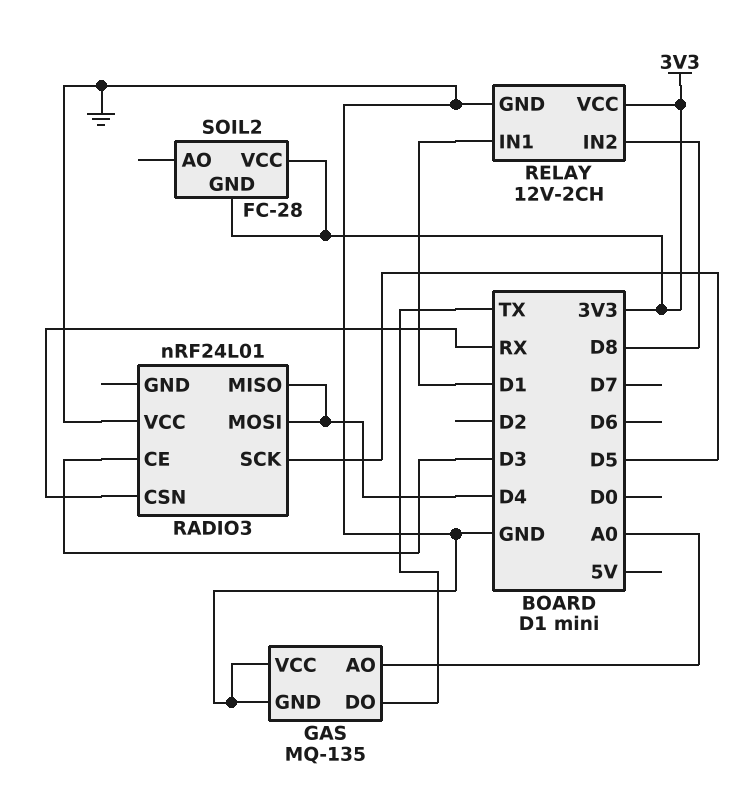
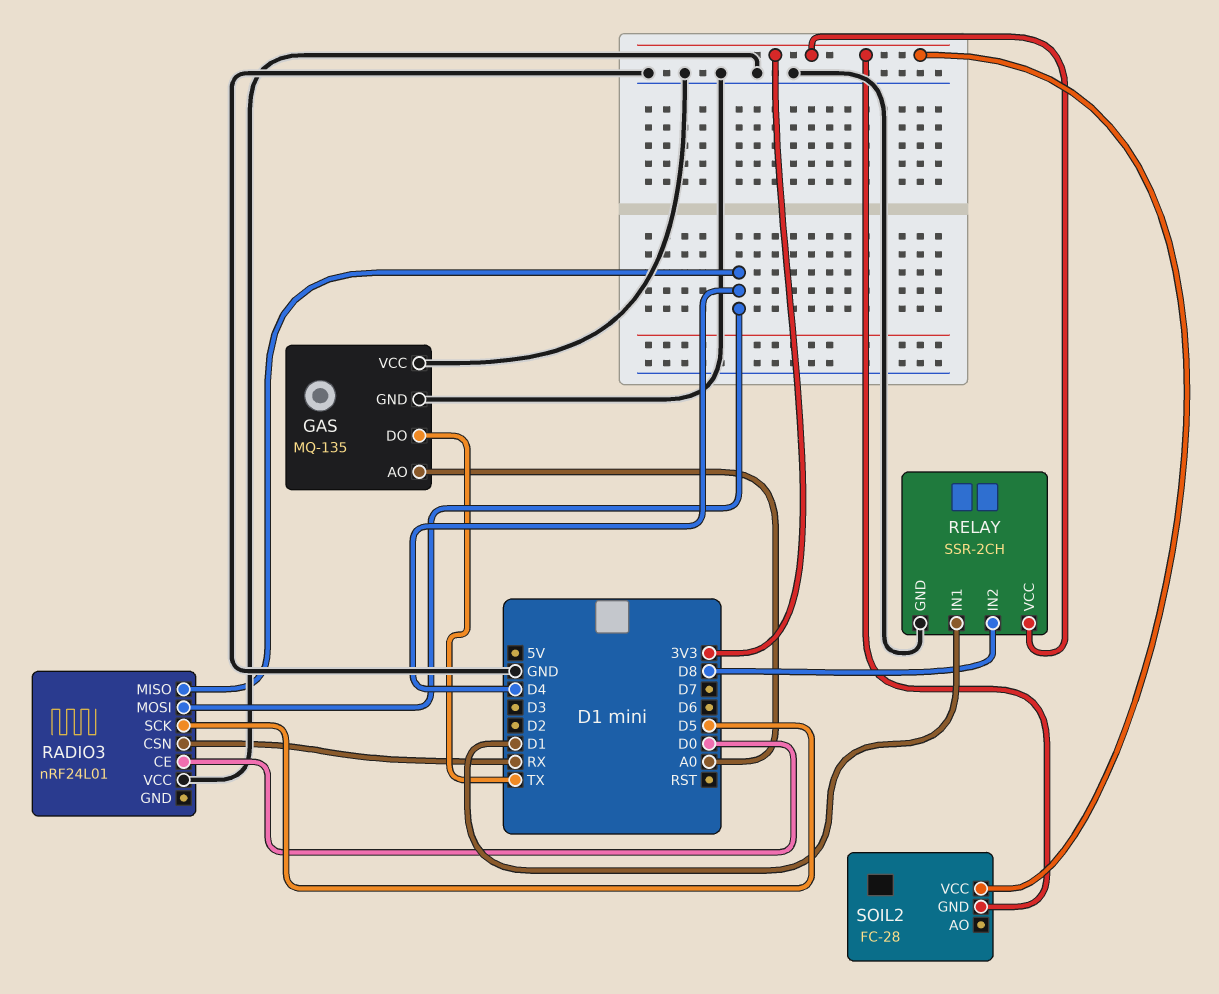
RADIO3 pin CE: D3 -> D0
RELAY: 12V-2CH -> SSR-2CH

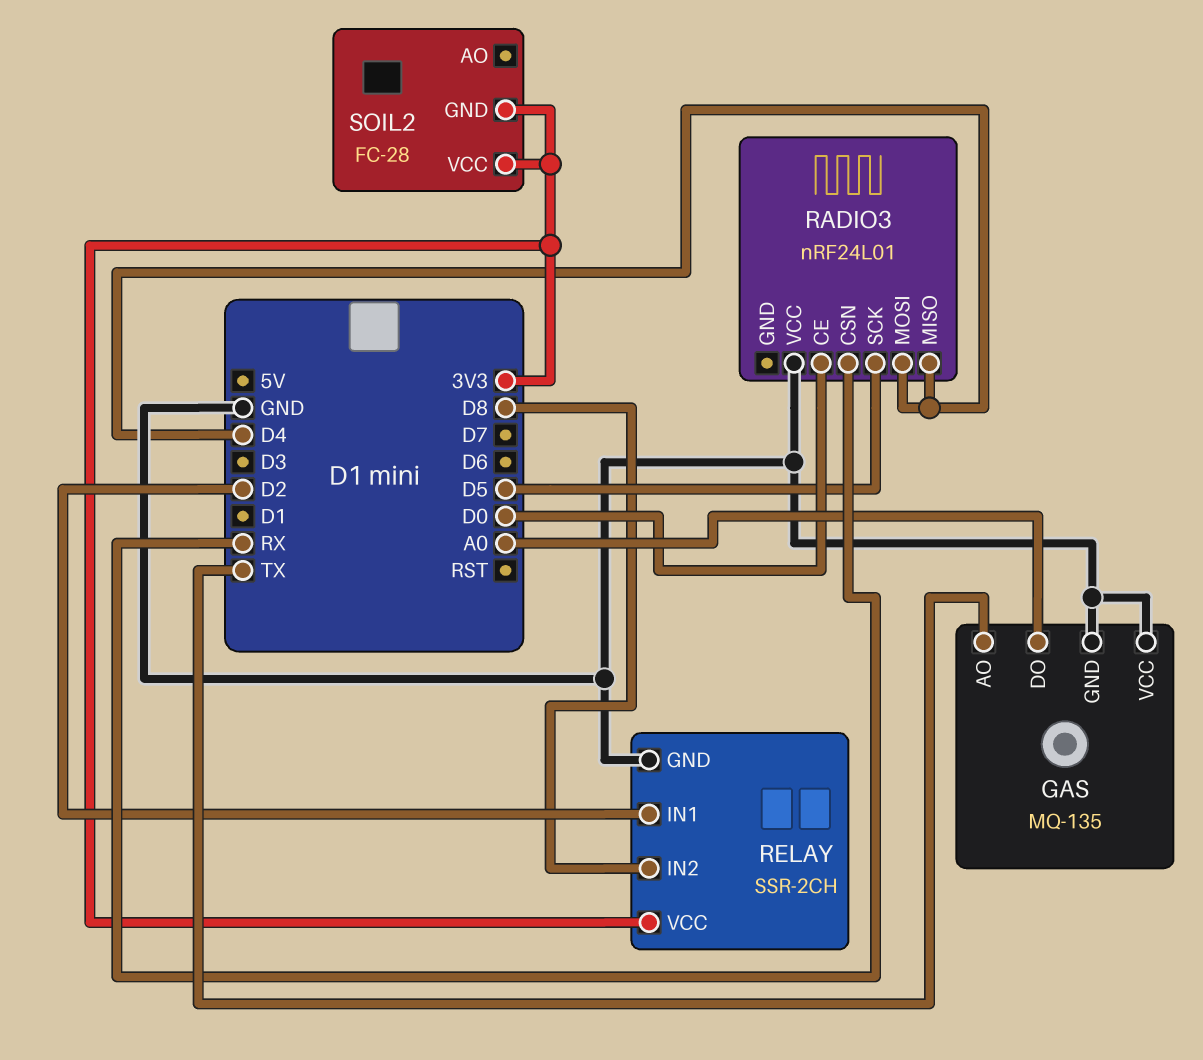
GAS pin AO: A0 -> TX
GAS pin DO: TX -> A0
RELAY pin IN1: D1 -> D2

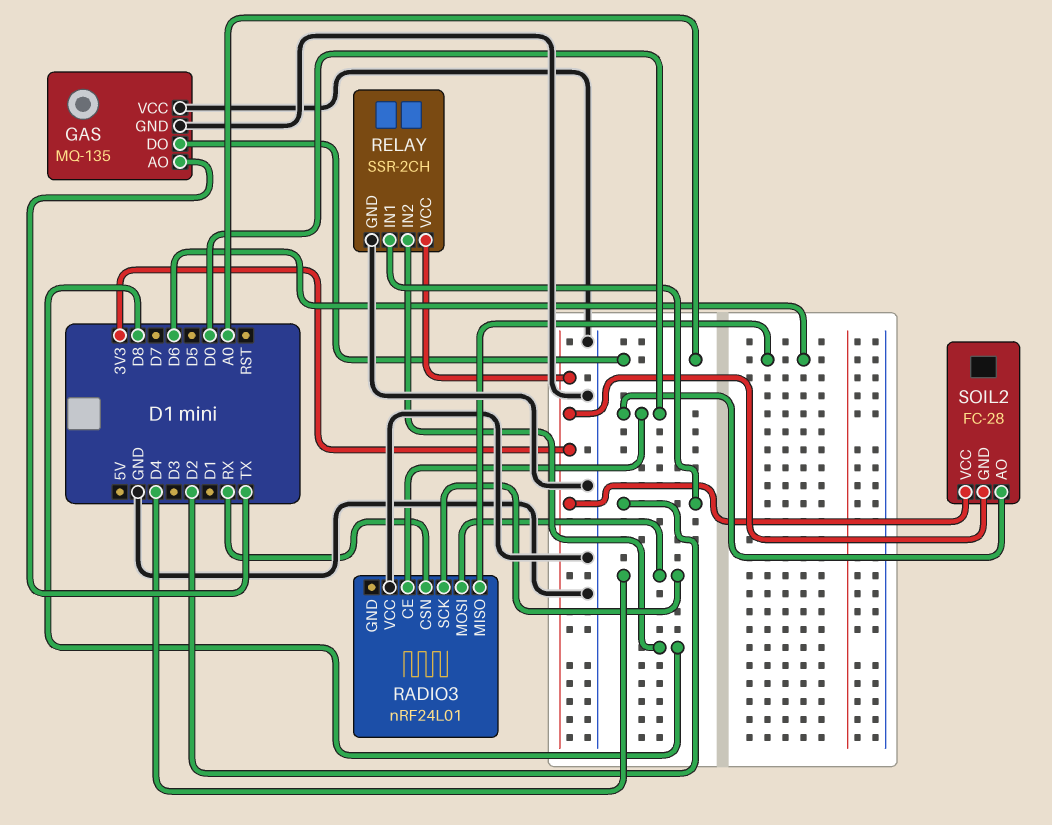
RADIO3 pin MISO: D4 -> D6
RADIO3 pin SCK: D5 -> D4
SOIL2 pin AO: none -> D0

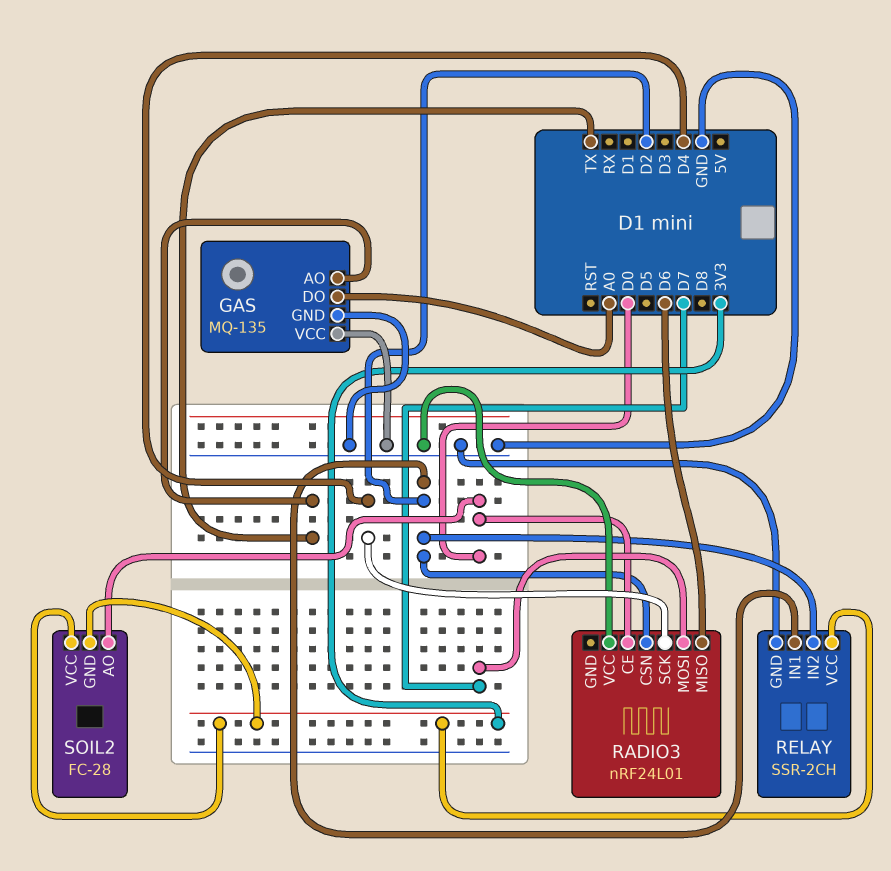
RADIO3 pin CSN: RX -> D2
RADIO3 pin MOSI: D4 -> D7
RELAY pin IN2: D8 -> D2

